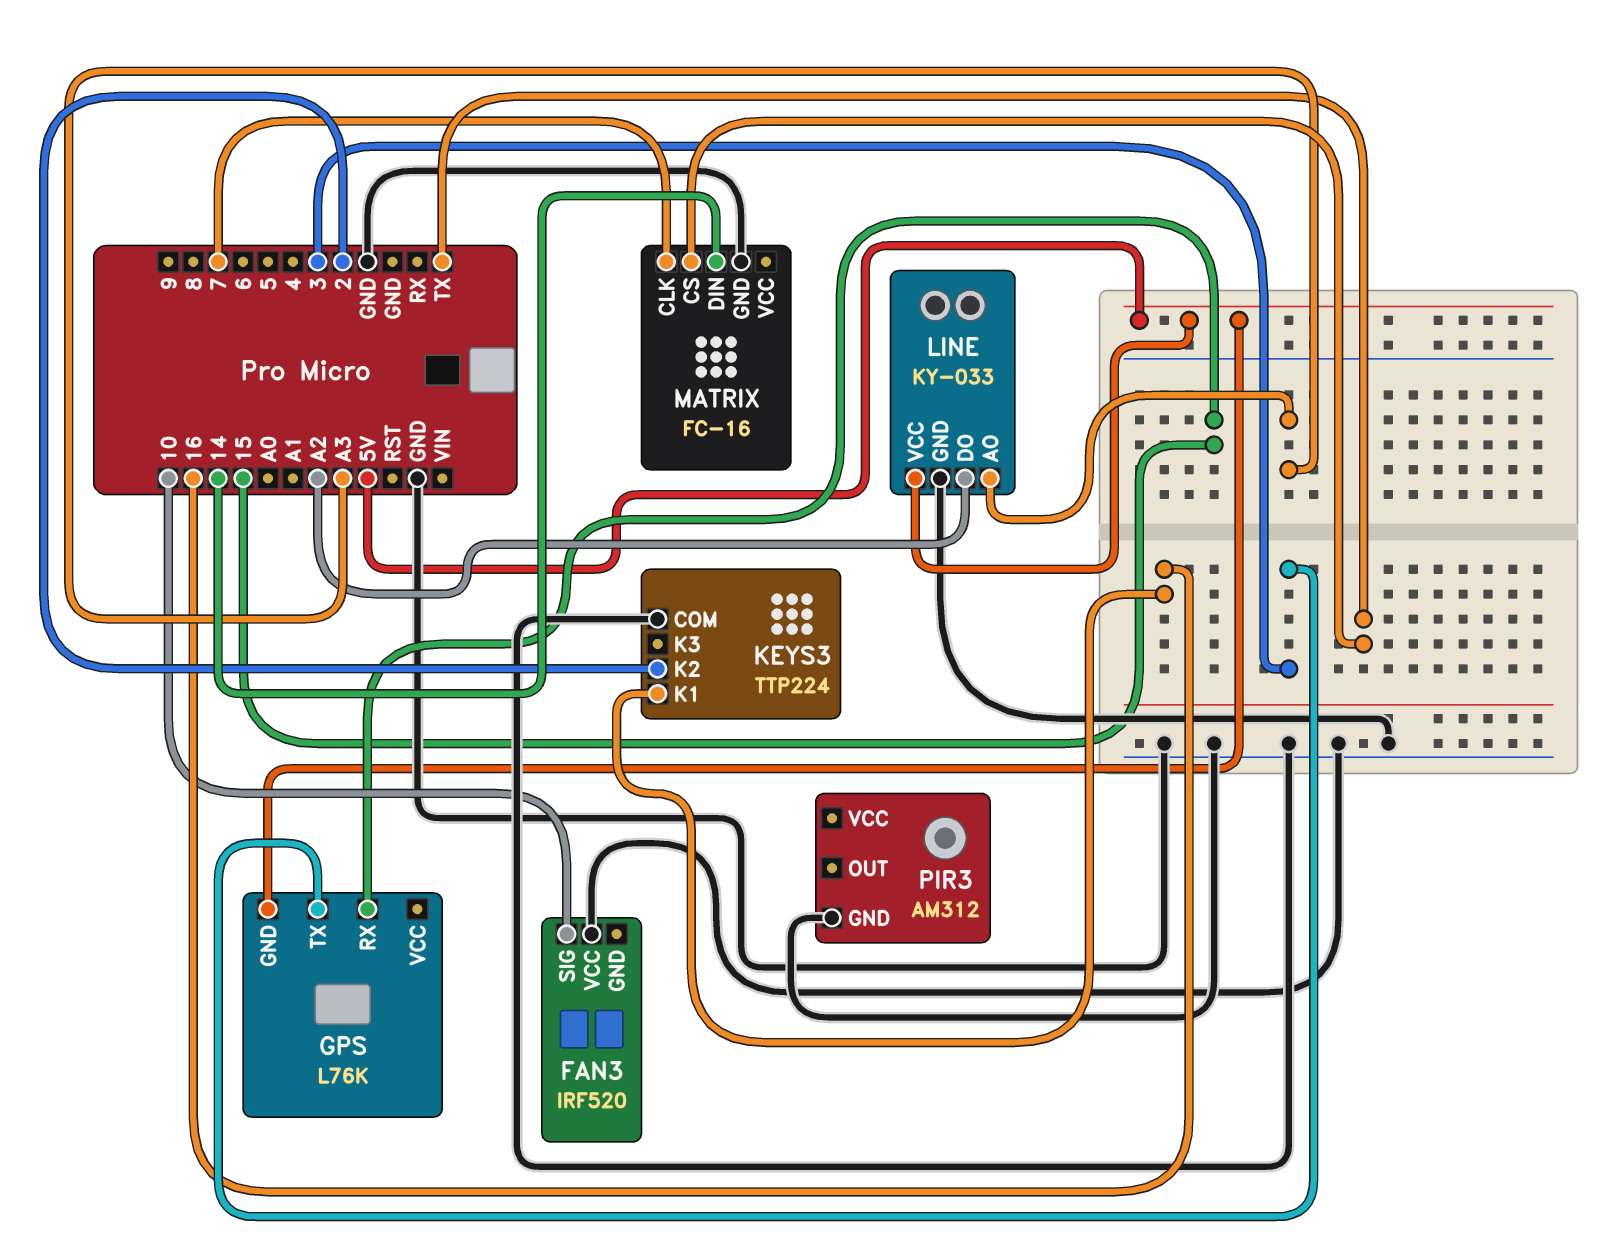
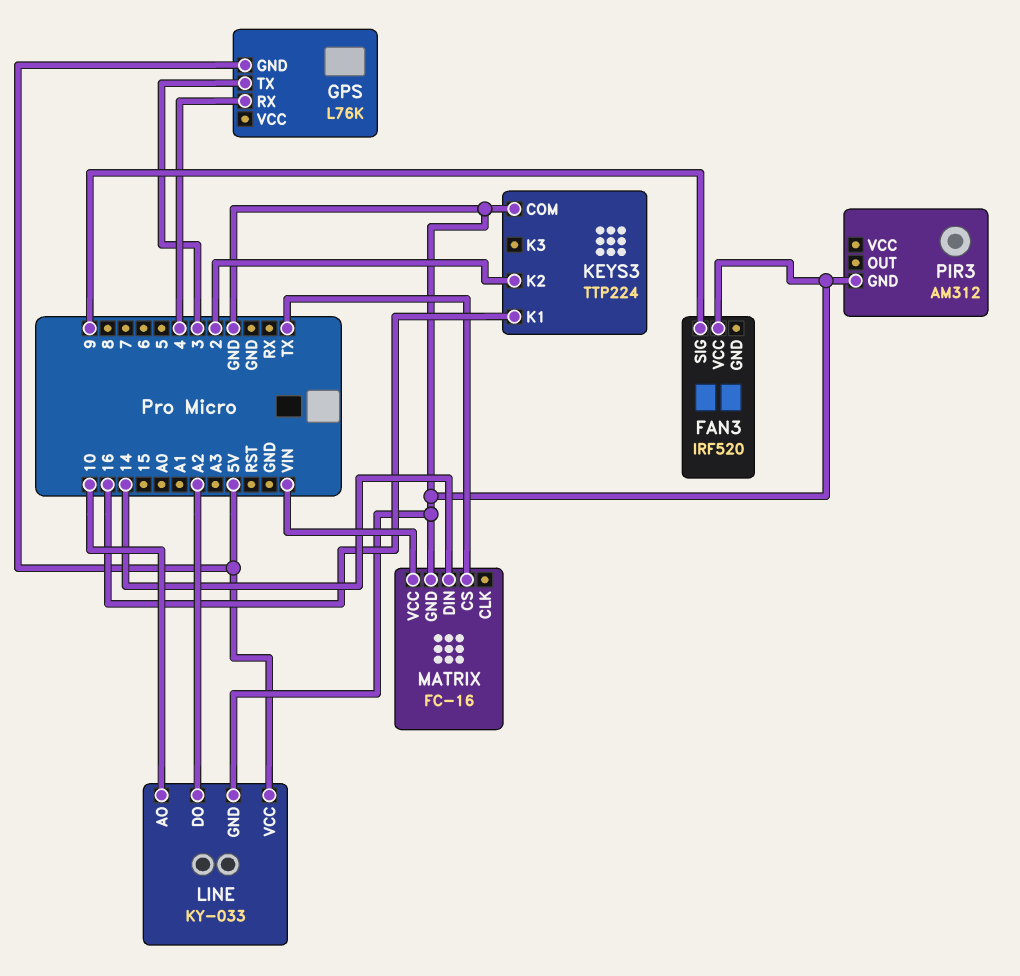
FAN3 pin SIG: 10 -> 9
GPS pin RX: 15 -> 4
LINE pin AO: A3 -> 10
MATRIX pin CLK: 7 -> none
MATRIX pin VCC: none -> VIN

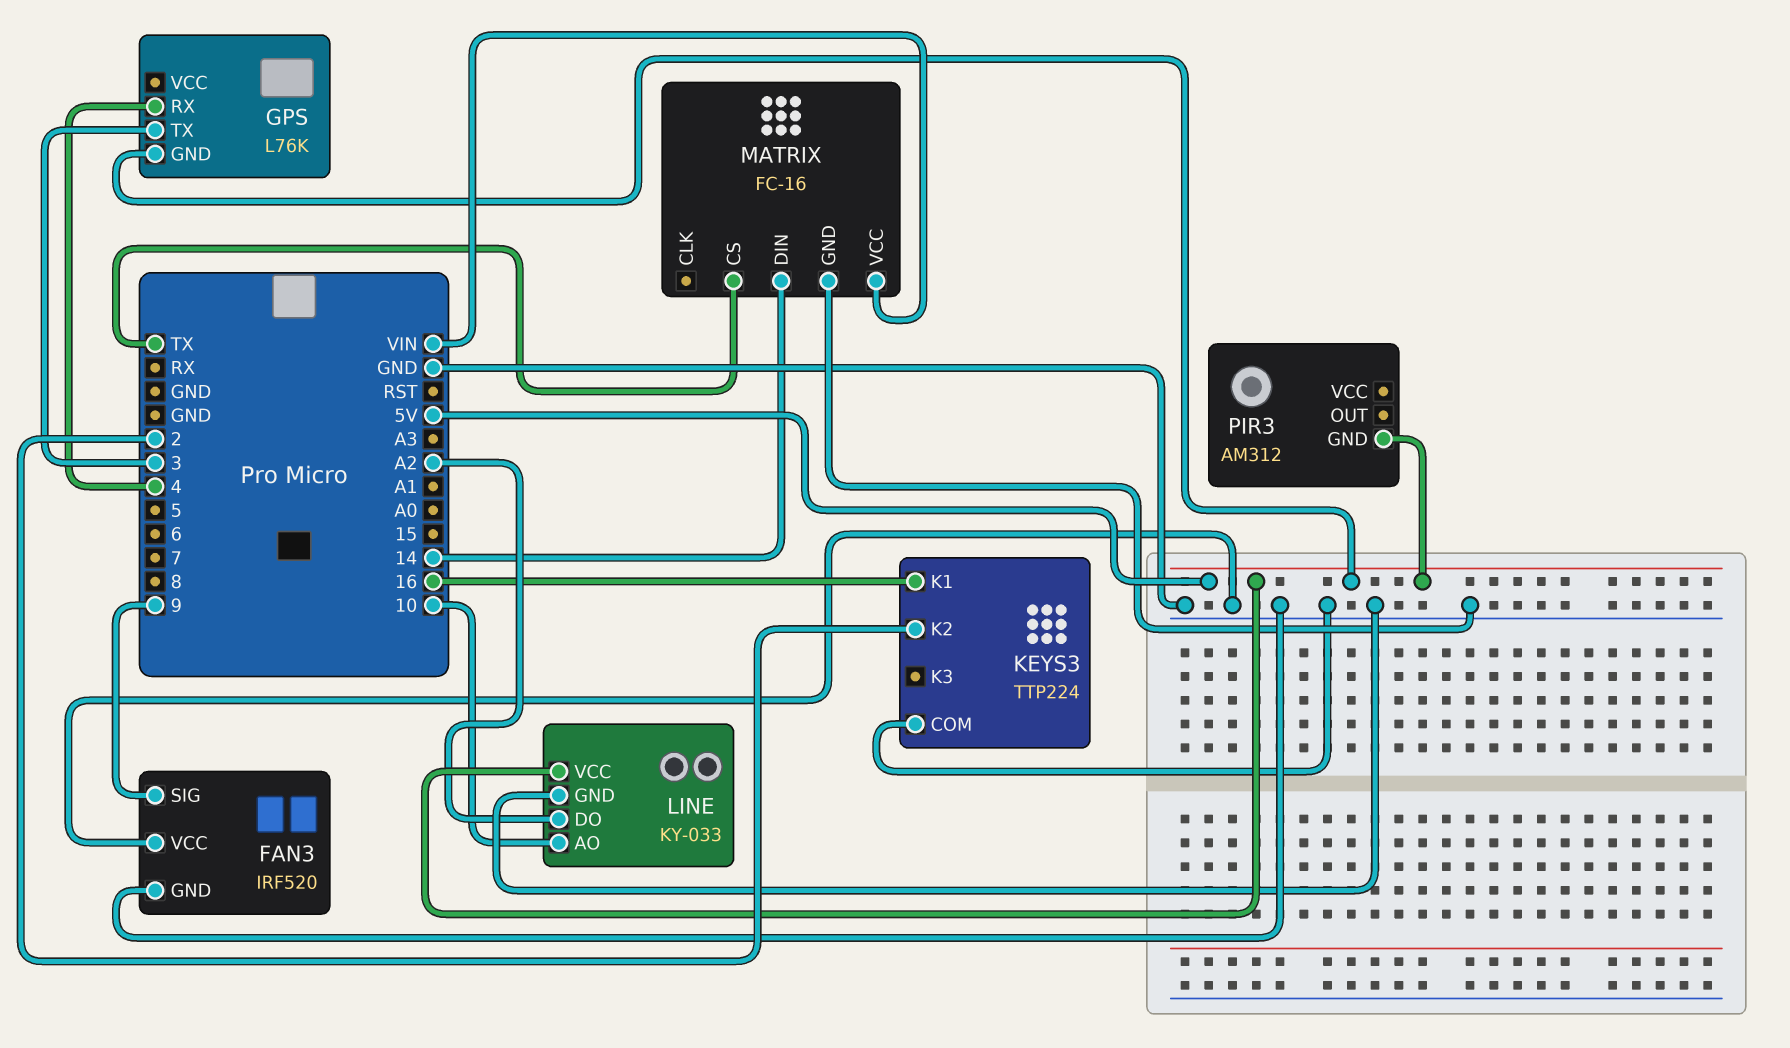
FAN3 pin GND: none -> GND
PIR3 pin GND: GND -> 5V

